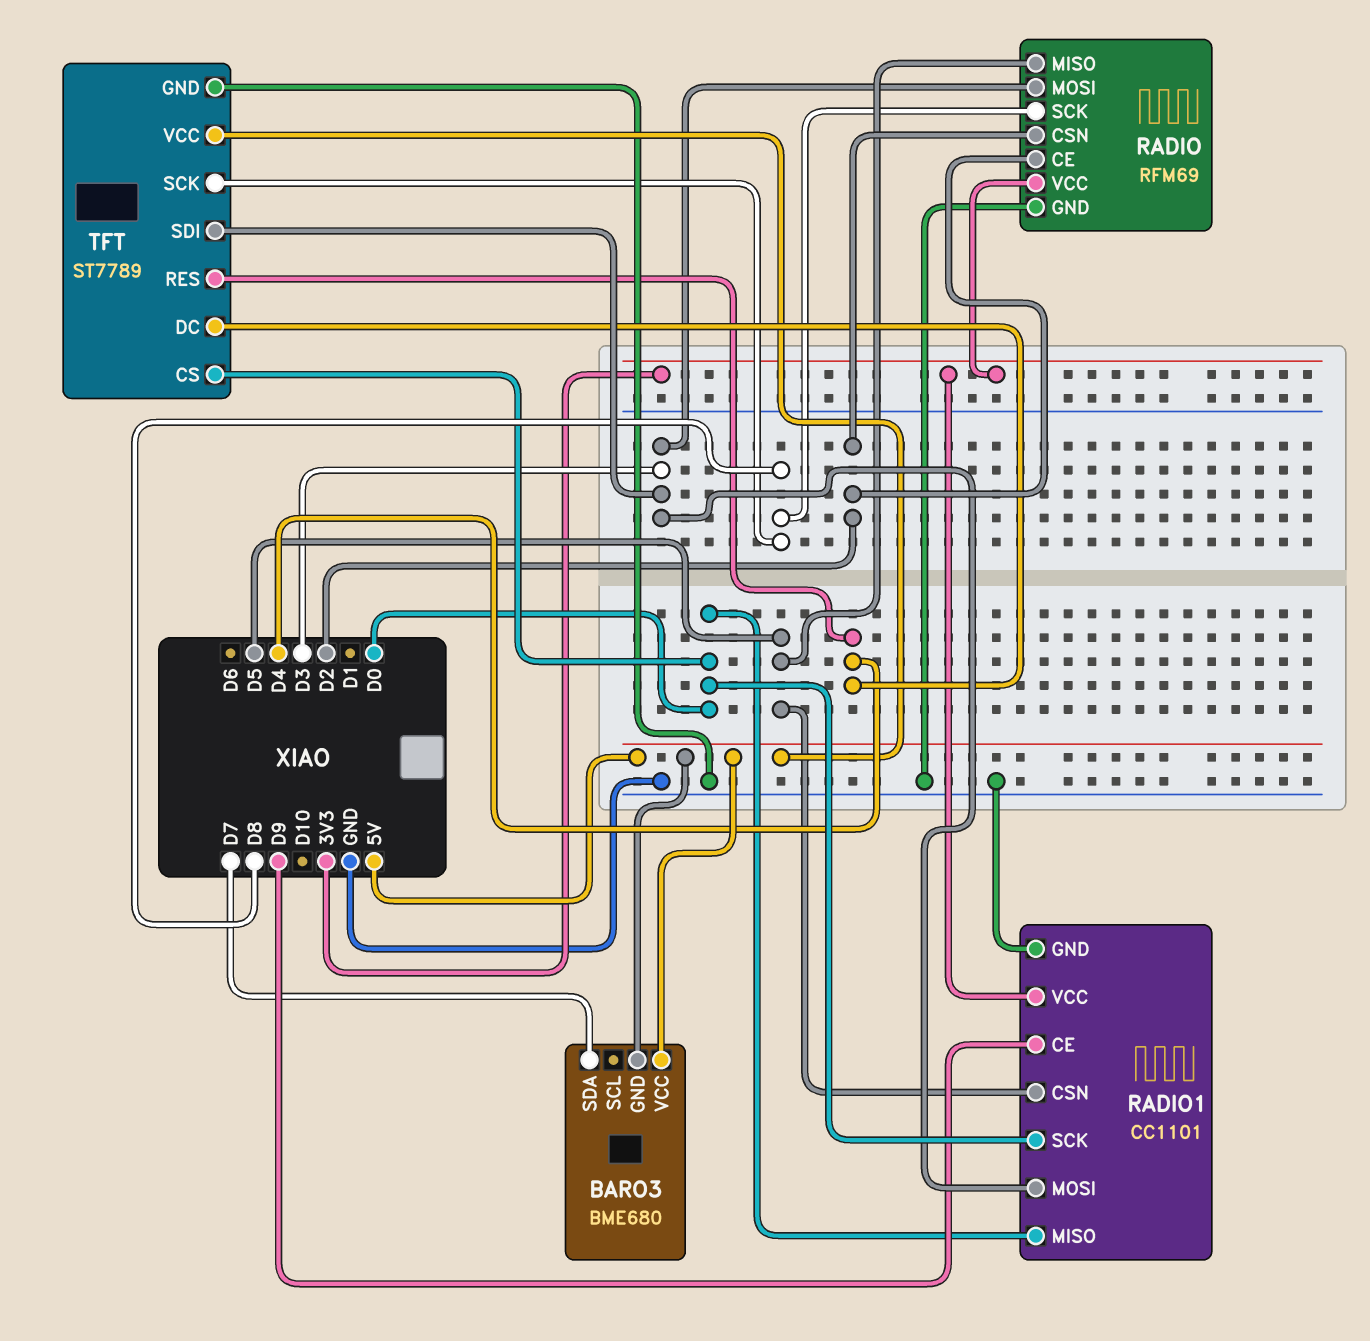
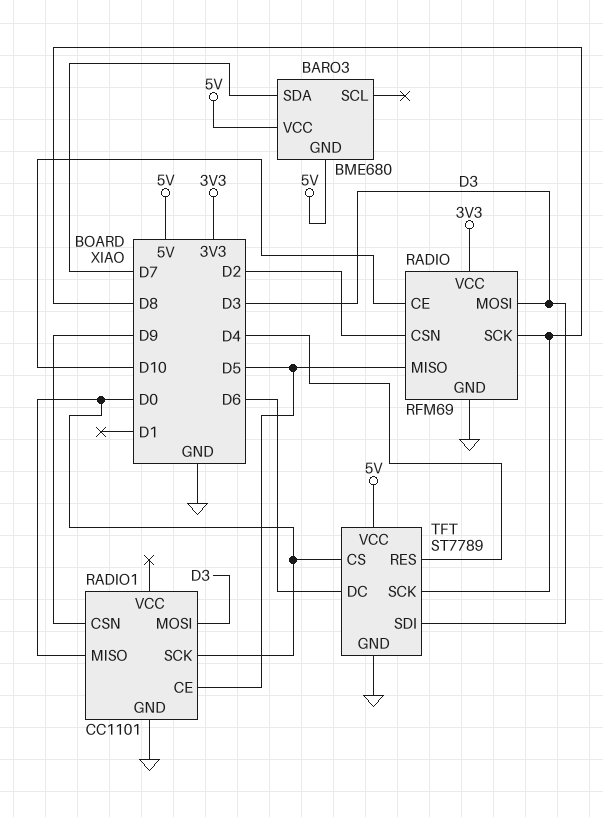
RADIO pin CE: D2 -> D10
RADIO1 pin CE: D9 -> D5
RADIO1 pin CSN: D5 -> D9
RADIO1 pin VCC: 3V3 -> none
TFT pin DC: D4 -> D6

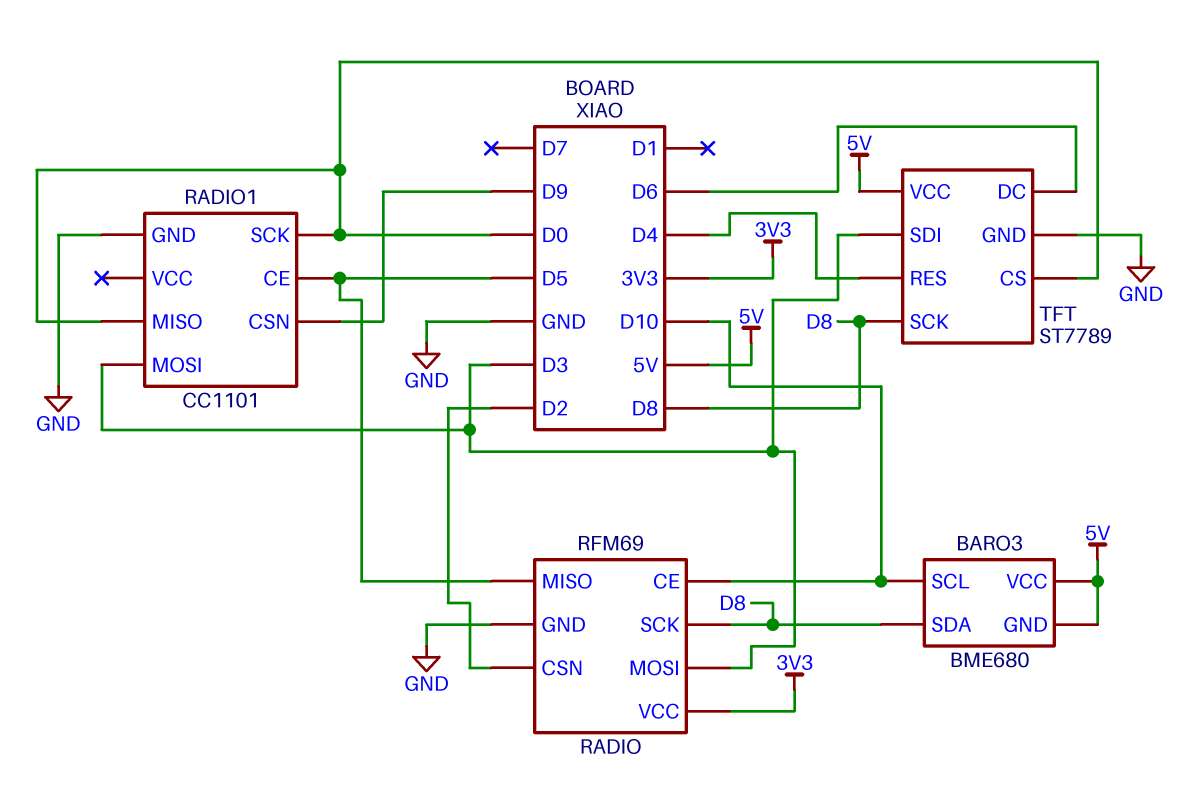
BARO3 pin SCL: none -> D10
BARO3 pin SDA: D7 -> D8

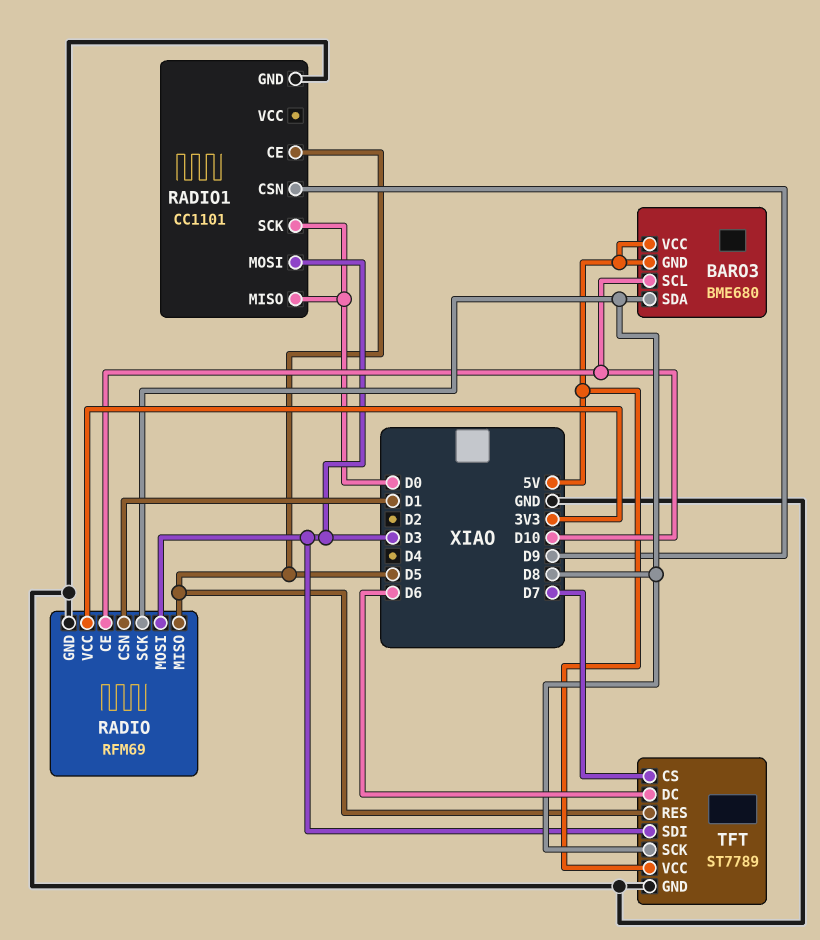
RADIO pin CSN: D2 -> D1
TFT pin CS: D0 -> D7
TFT pin RES: D4 -> D5

